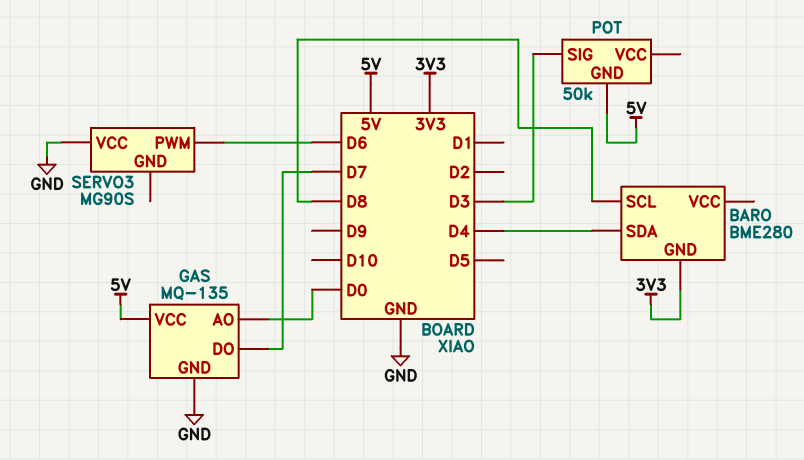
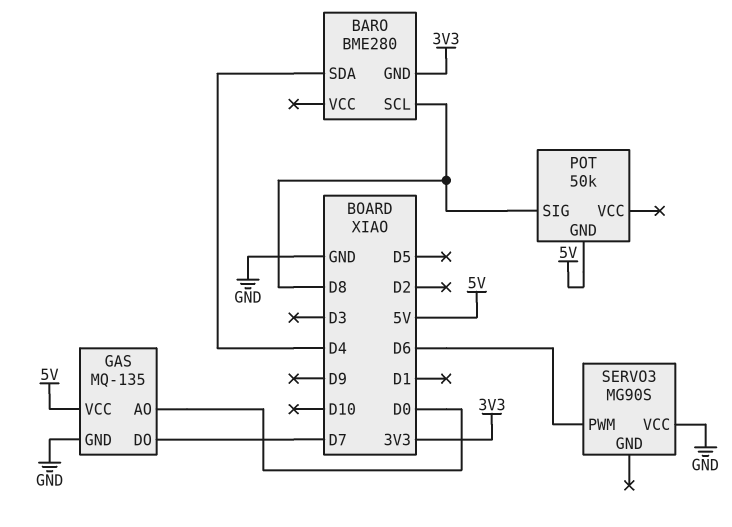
POT pin SIG: D3 -> D8

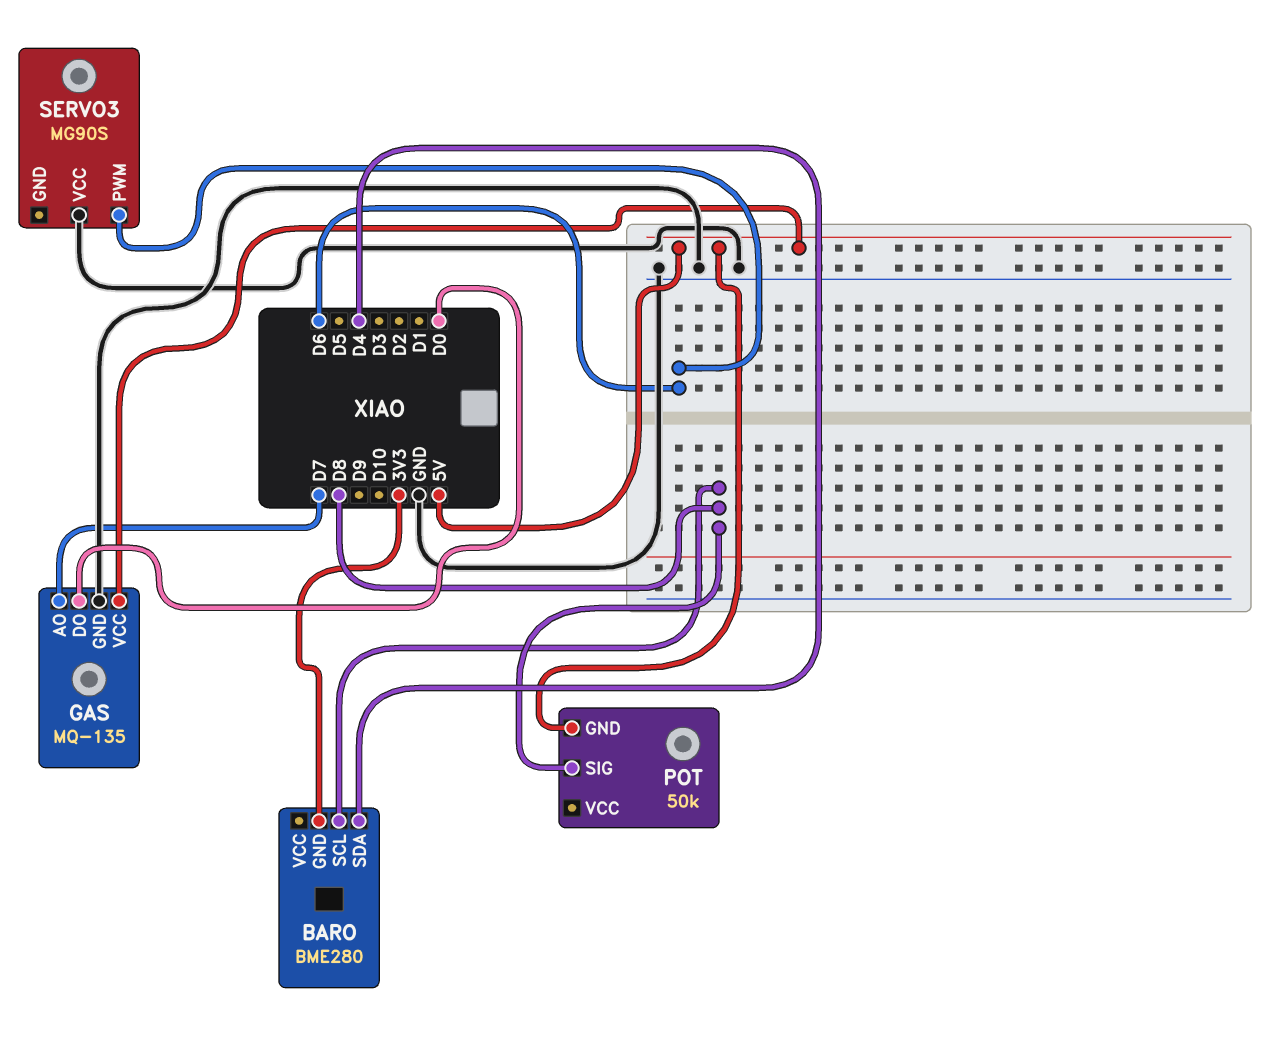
GAS pin AO: D0 -> D7
GAS pin DO: D7 -> D0

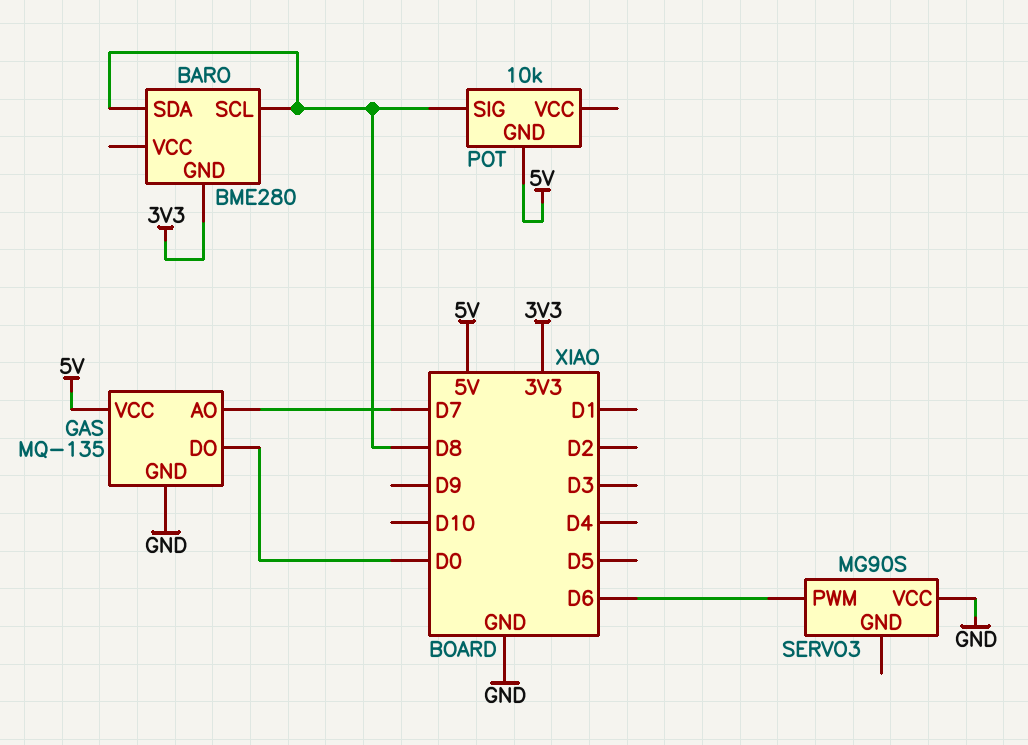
BARO pin SDA: D4 -> D8
POT: 50k -> 10k

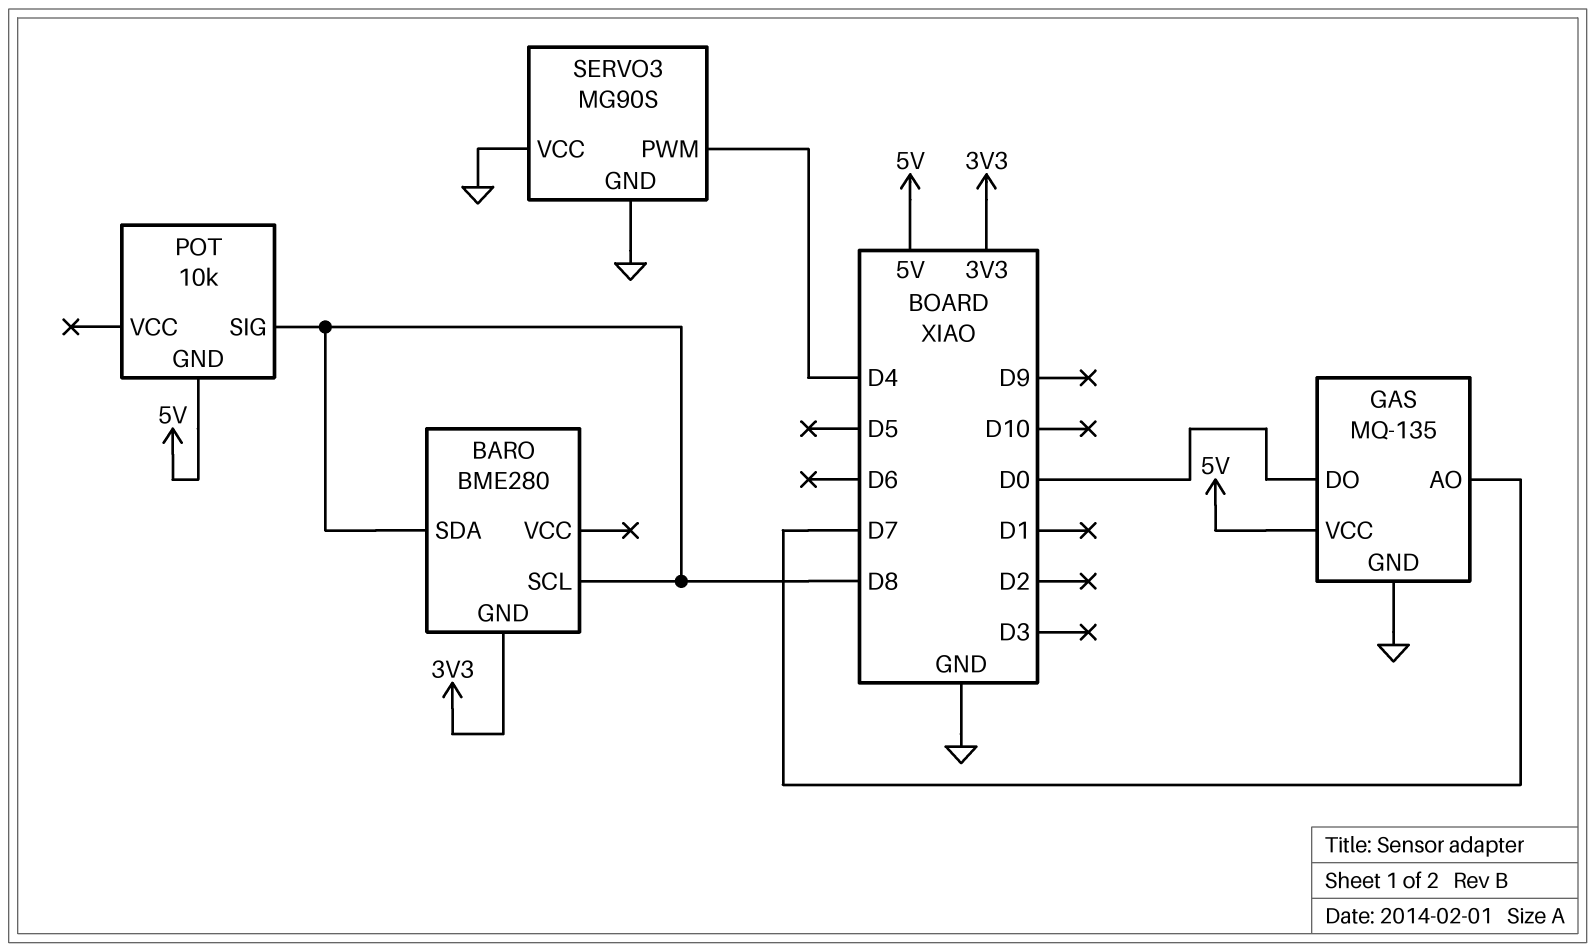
SERVO3 pin GND: none -> GND
SERVO3 pin PWM: D6 -> D4

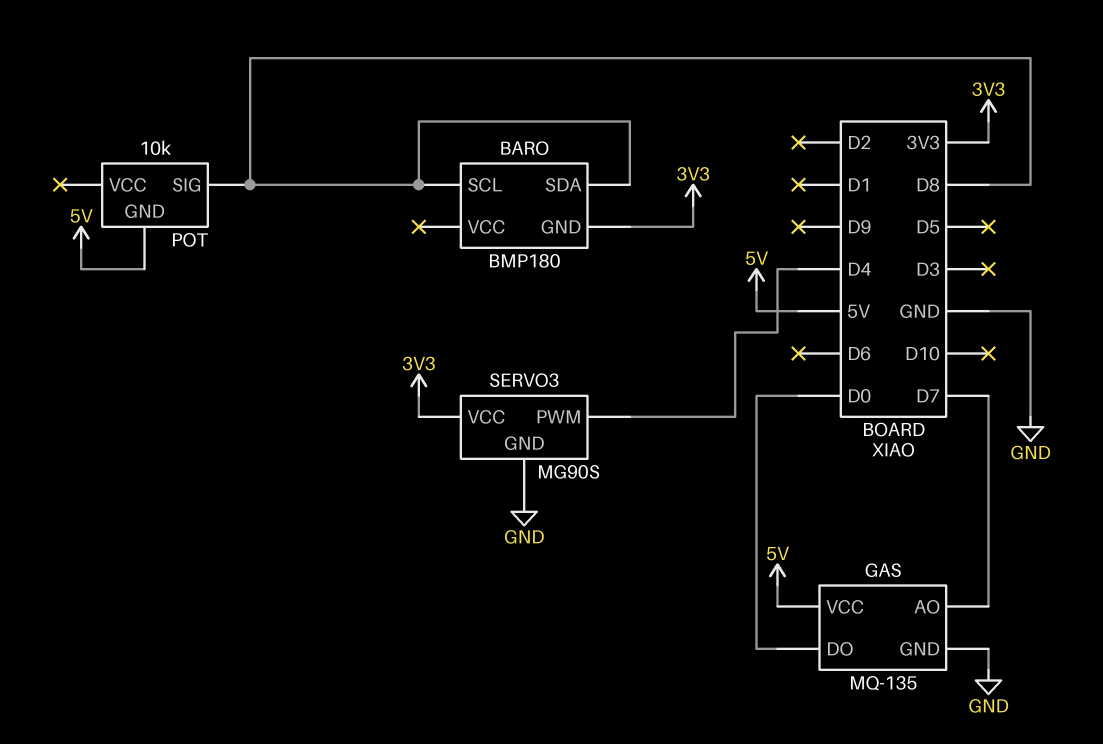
BARO: BME280 -> BMP180
SERVO3 pin VCC: GND -> 3V3

